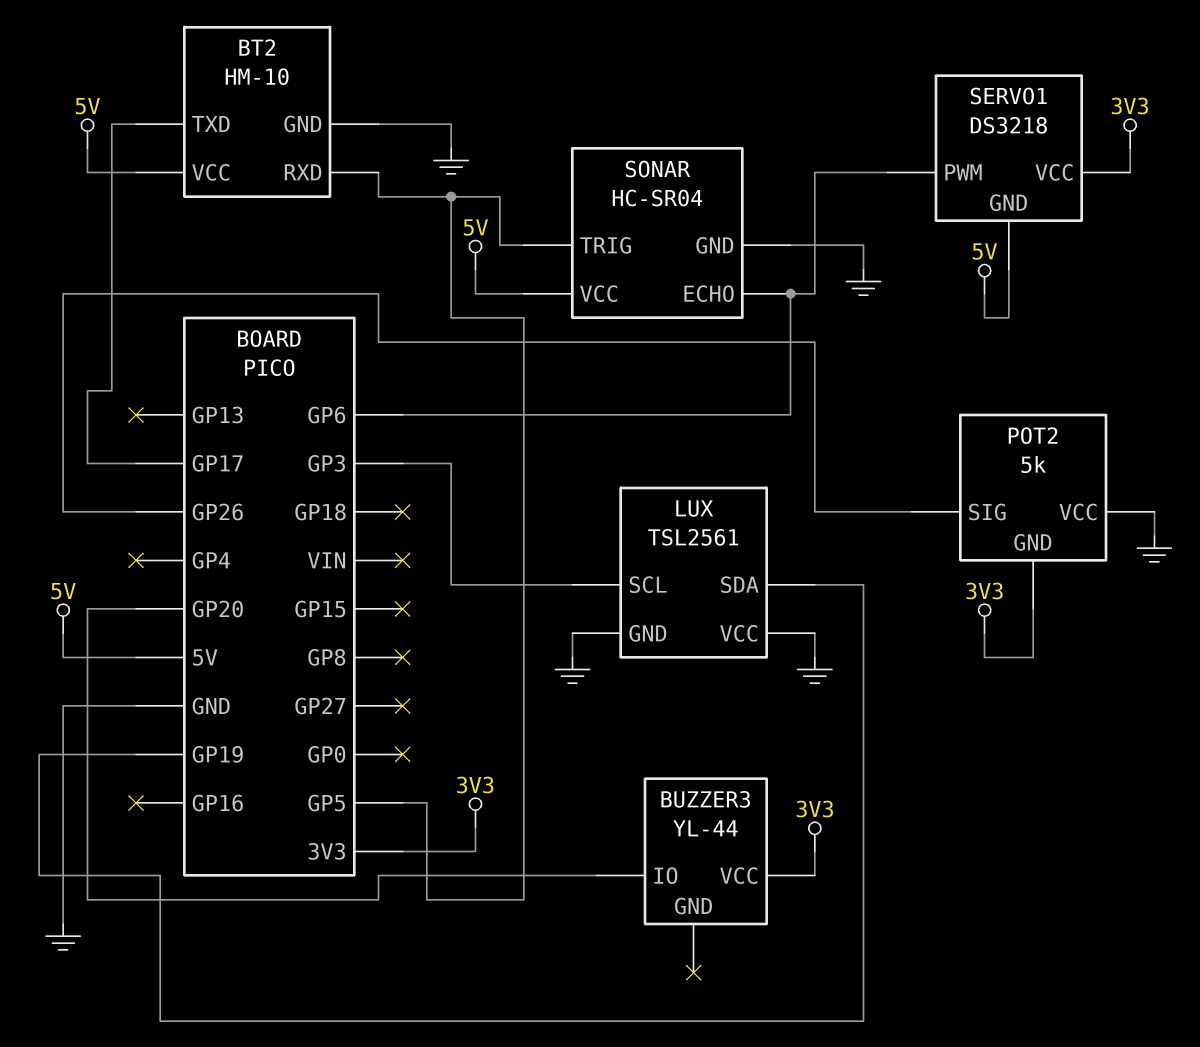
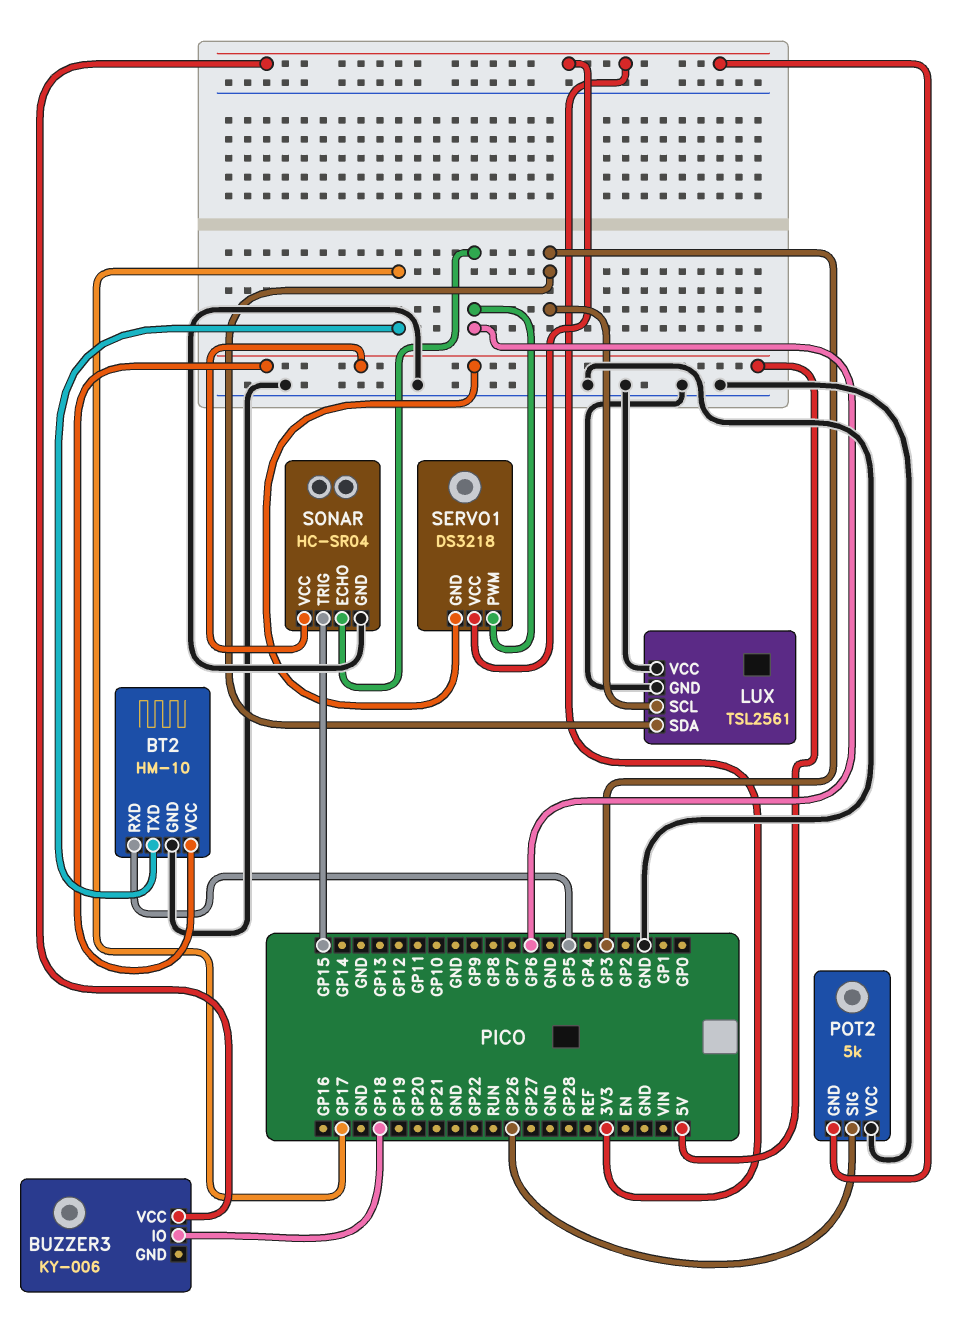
BUZZER3: YL-44 -> KY-006
BUZZER3 pin IO: GP20 -> GP18
LUX pin SDA: GP19 -> GP3
SONAR pin TRIG: GP5 -> GP15

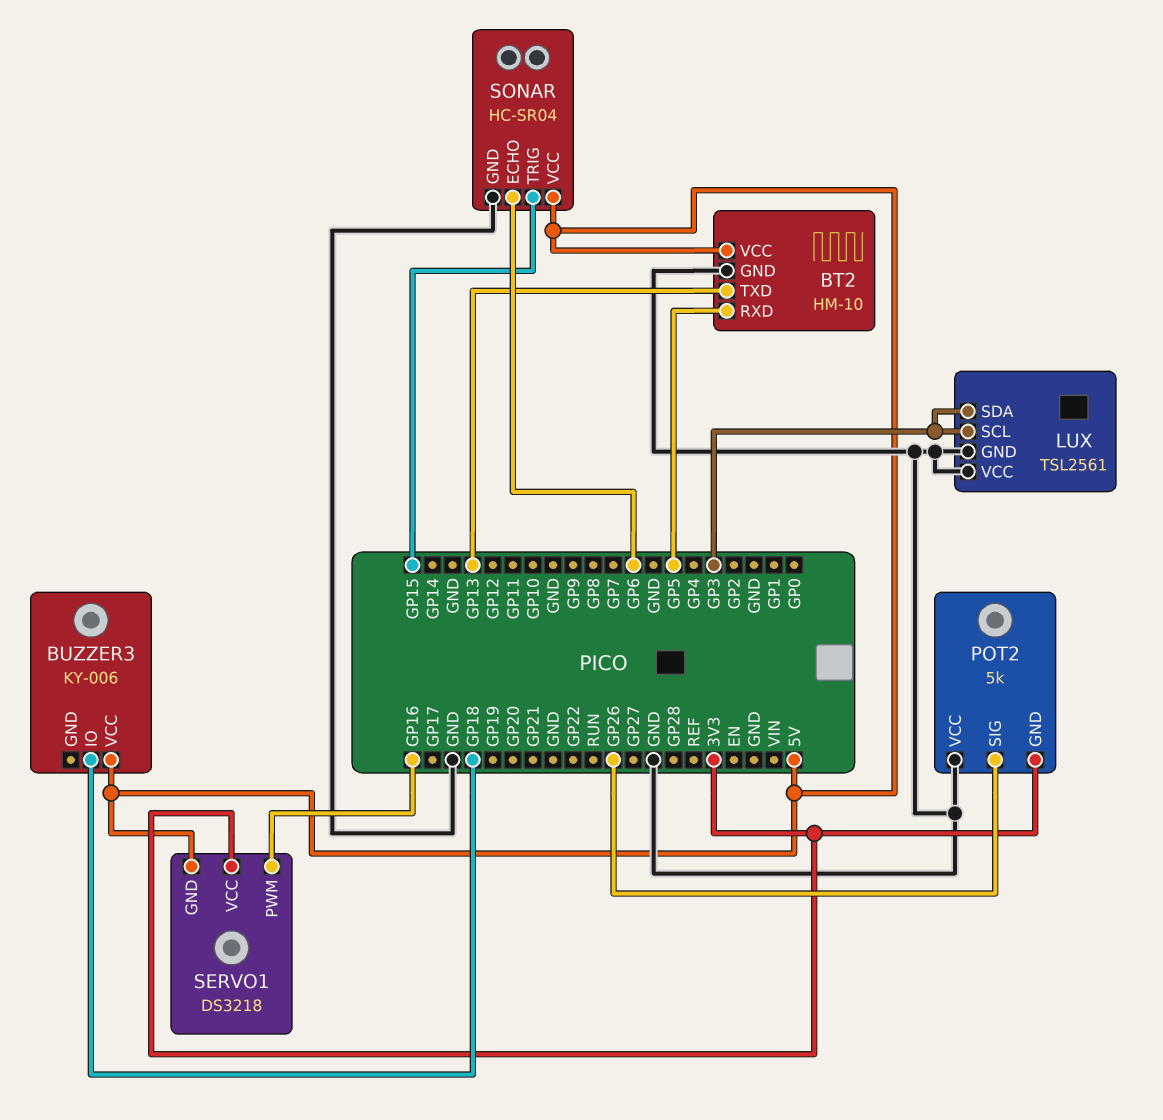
BT2 pin TXD: GP17 -> GP13
BUZZER3 pin VCC: 3V3 -> 5V
SERVO1 pin PWM: GP6 -> GP16

